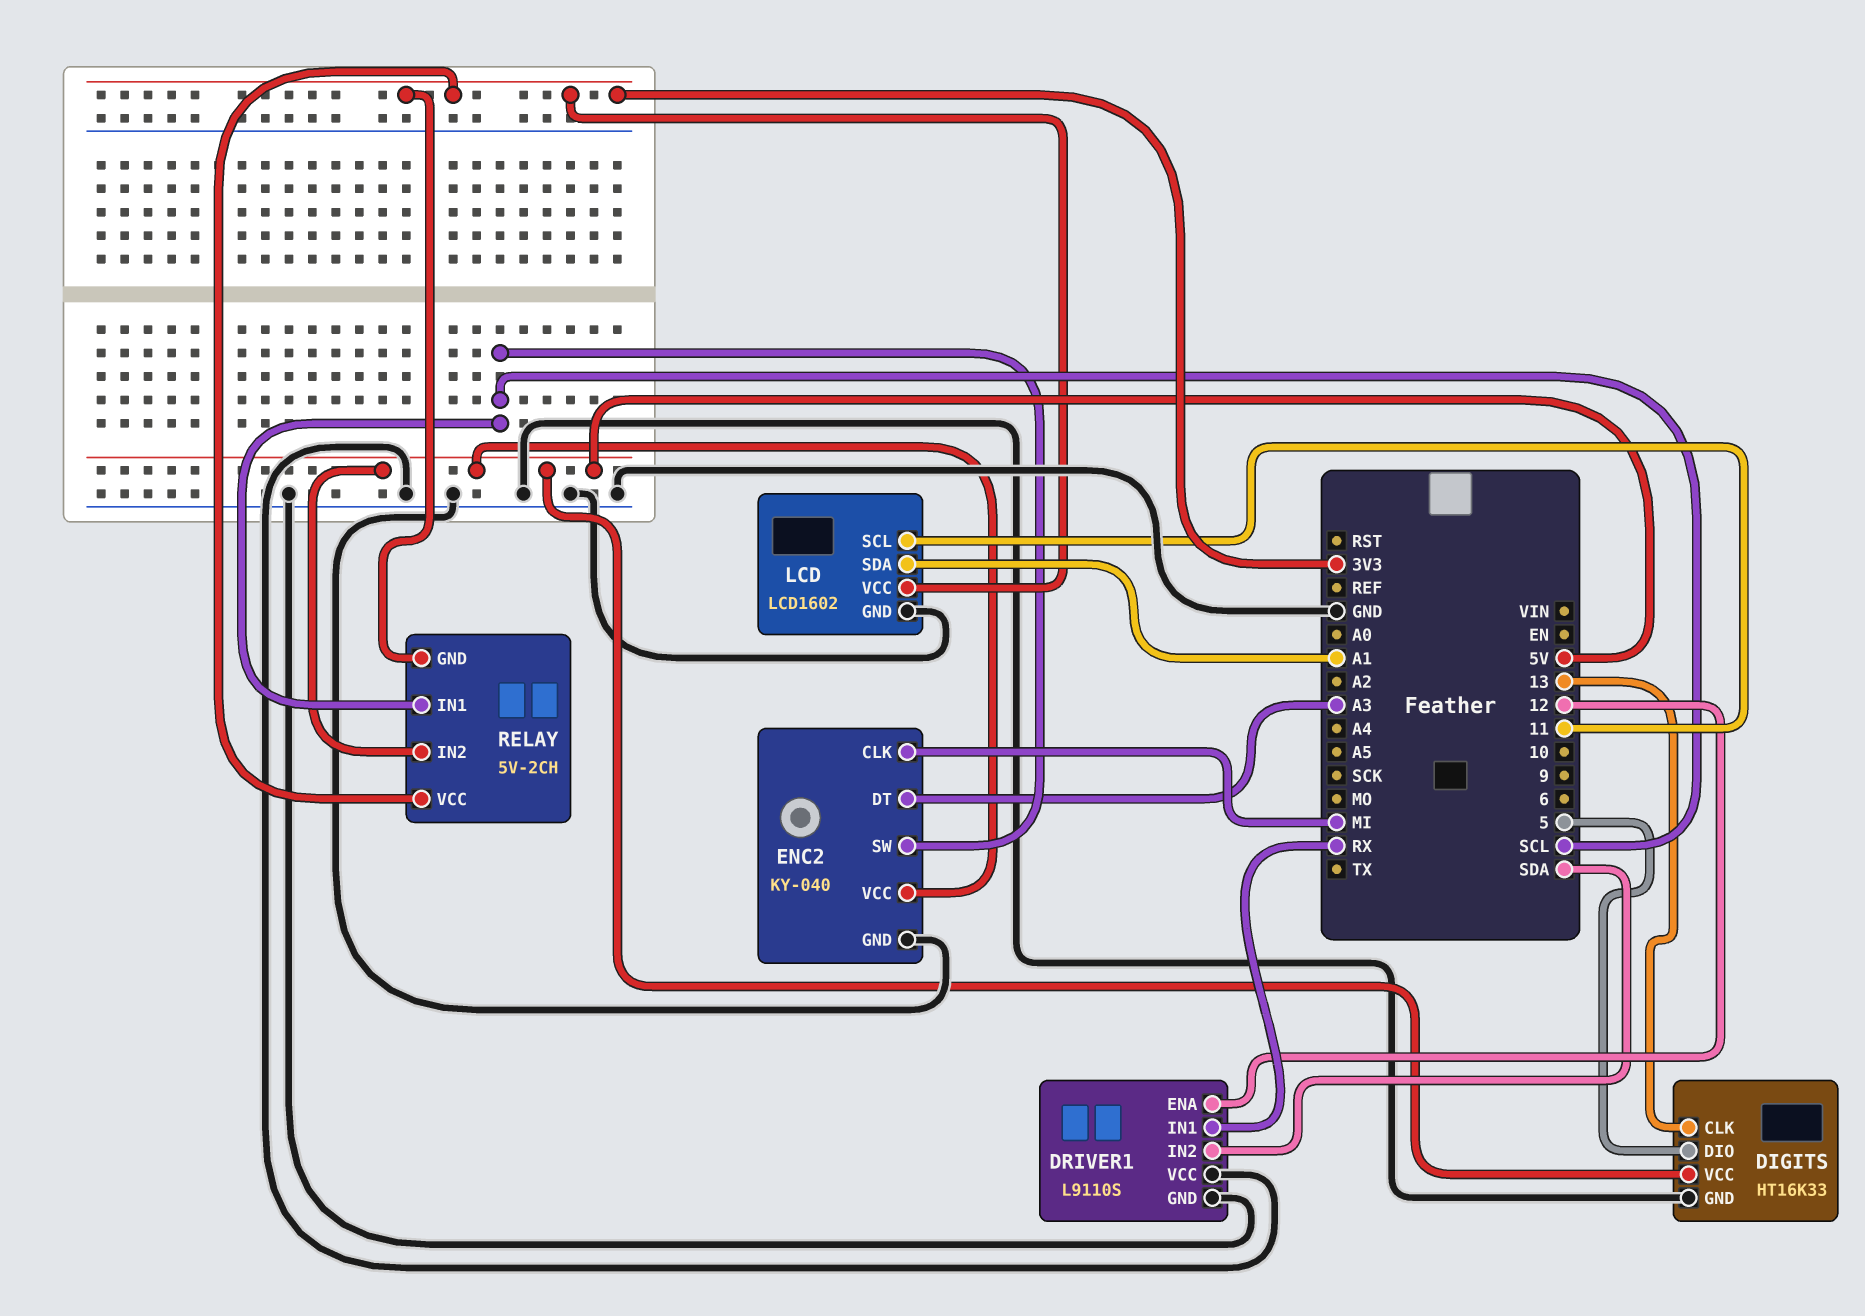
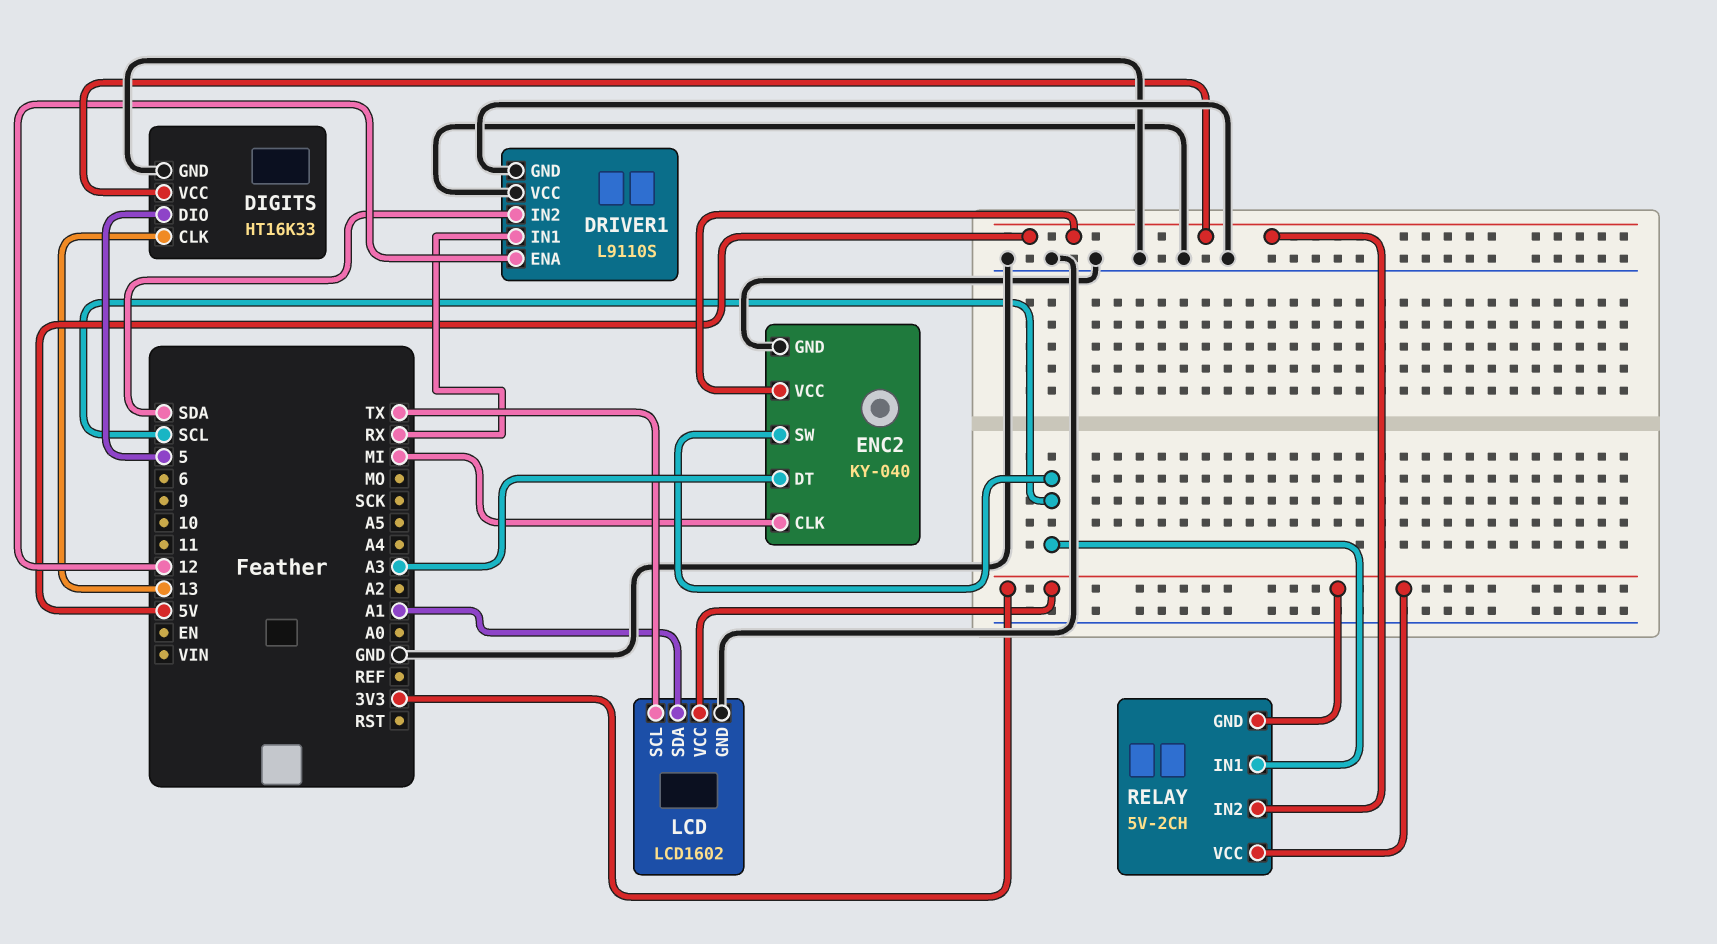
LCD pin SCL: 11 -> TX

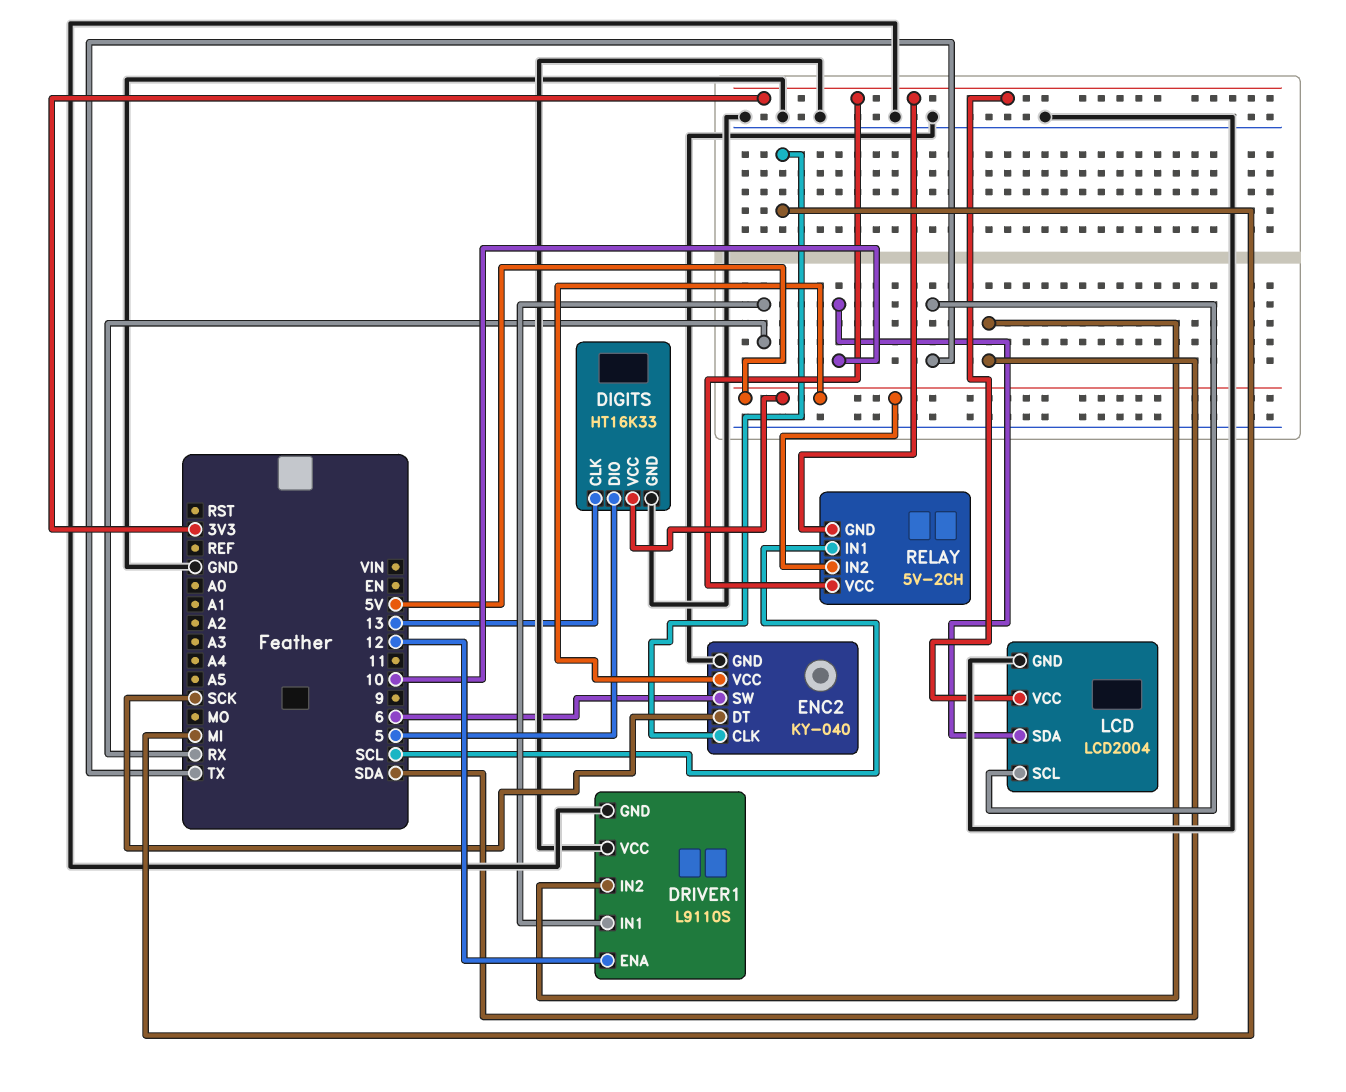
ENC2 pin DT: A3 -> SCK
ENC2 pin SW: SCL -> 6
LCD: LCD1602 -> LCD2004
LCD pin SDA: A1 -> 10

